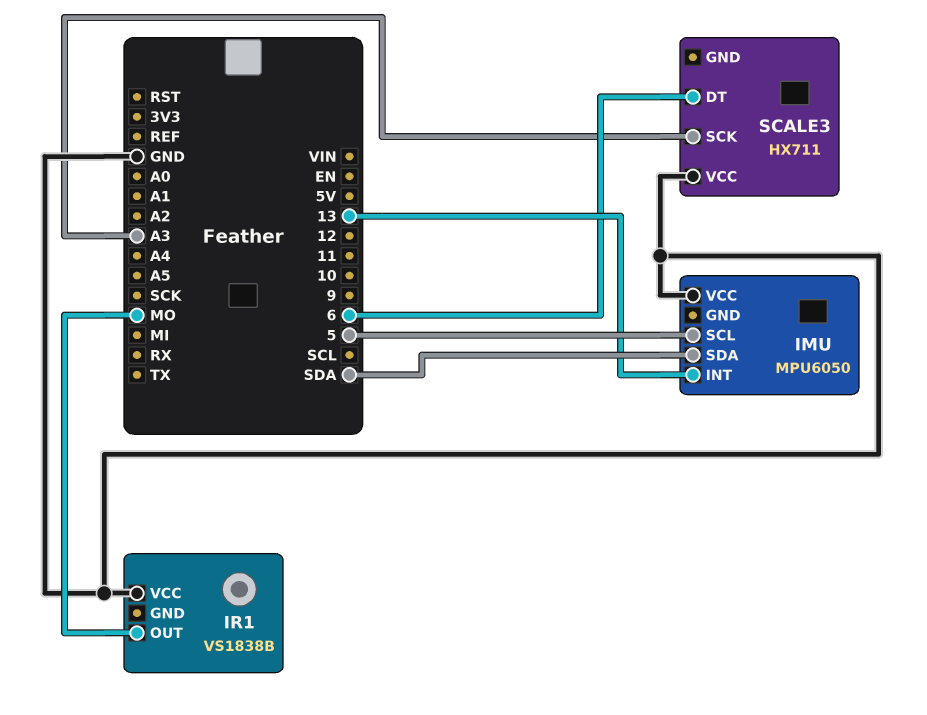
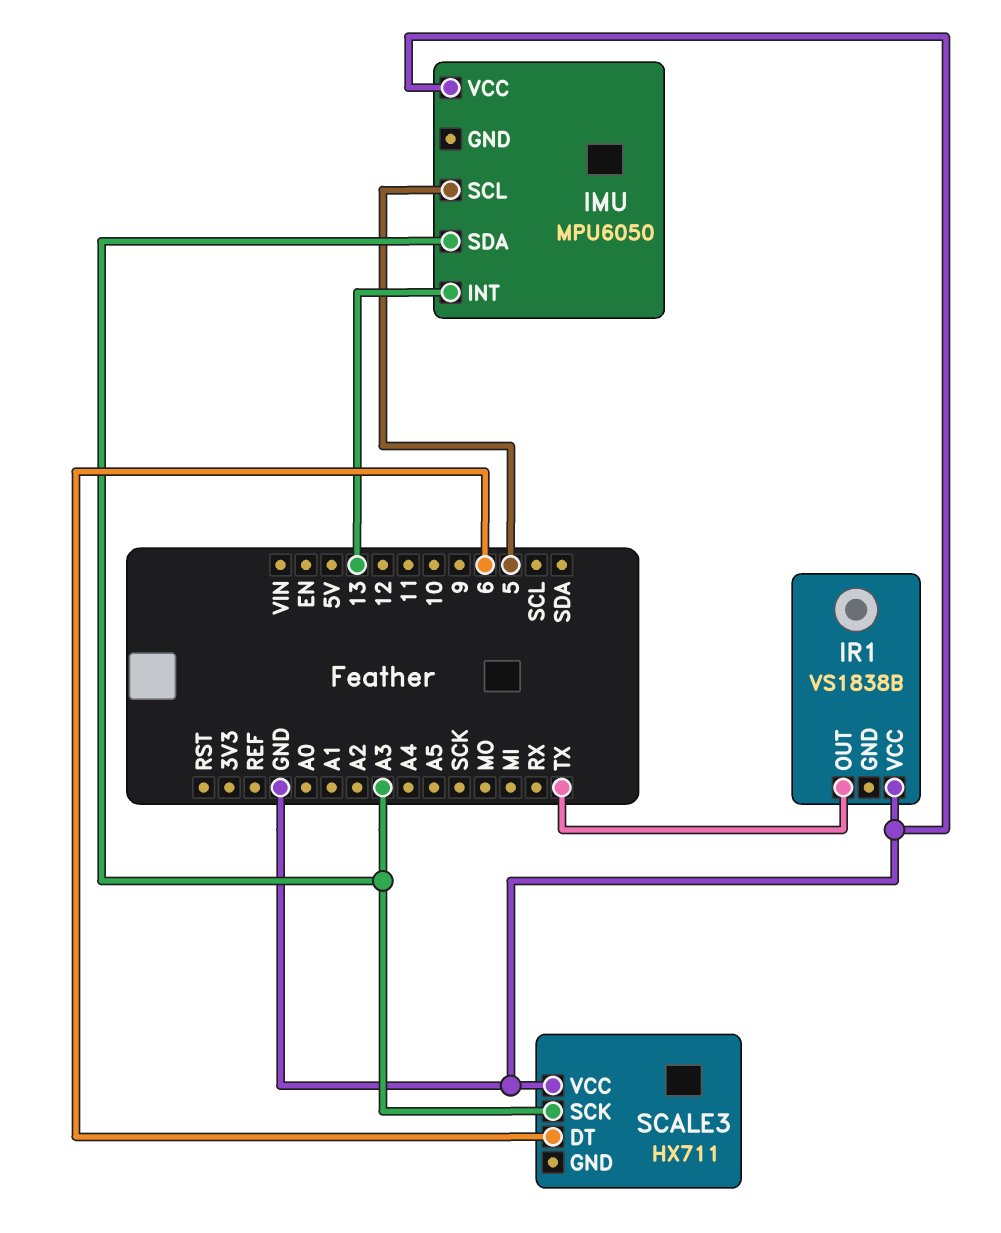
IMU pin SDA: SDA -> A3
IR1 pin OUT: MO -> TX

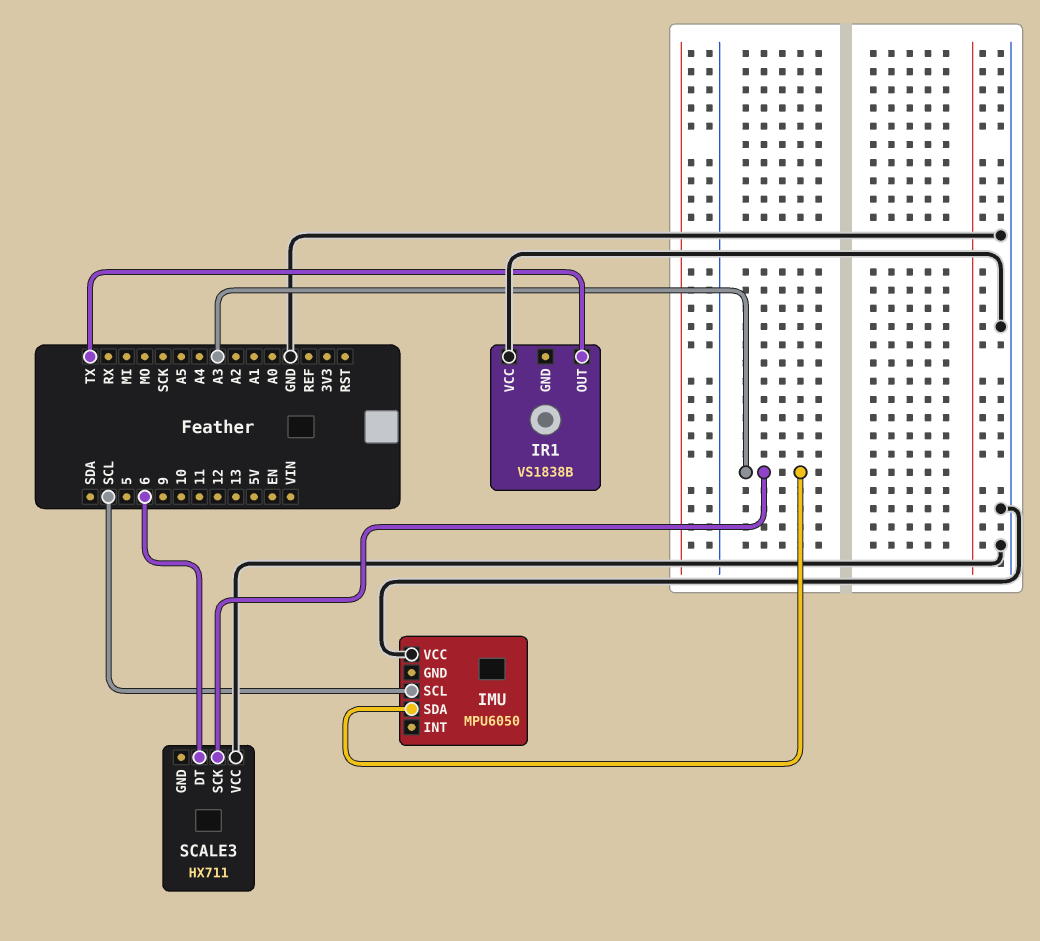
IMU pin INT: 13 -> none
IMU pin SCL: 5 -> SCL

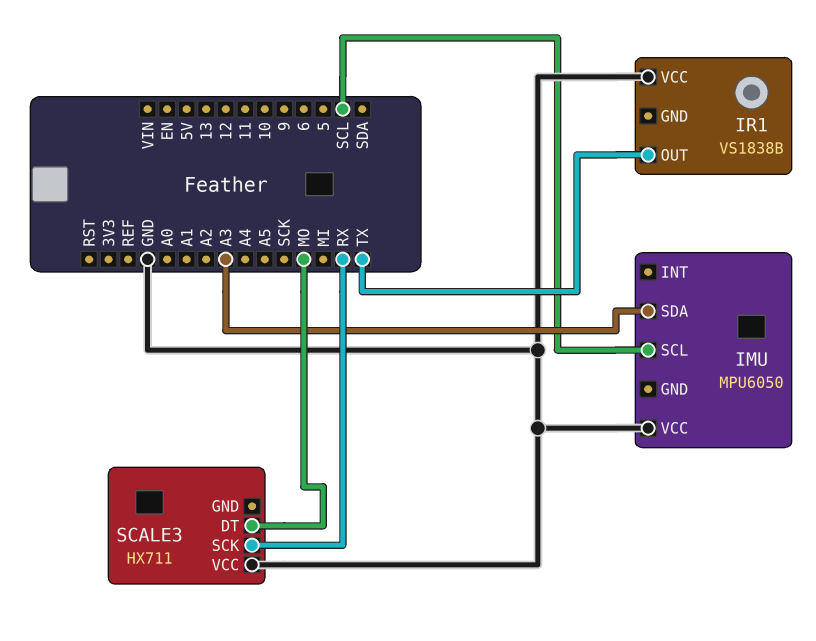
SCALE3 pin DT: 6 -> MO
SCALE3 pin SCK: A3 -> RX

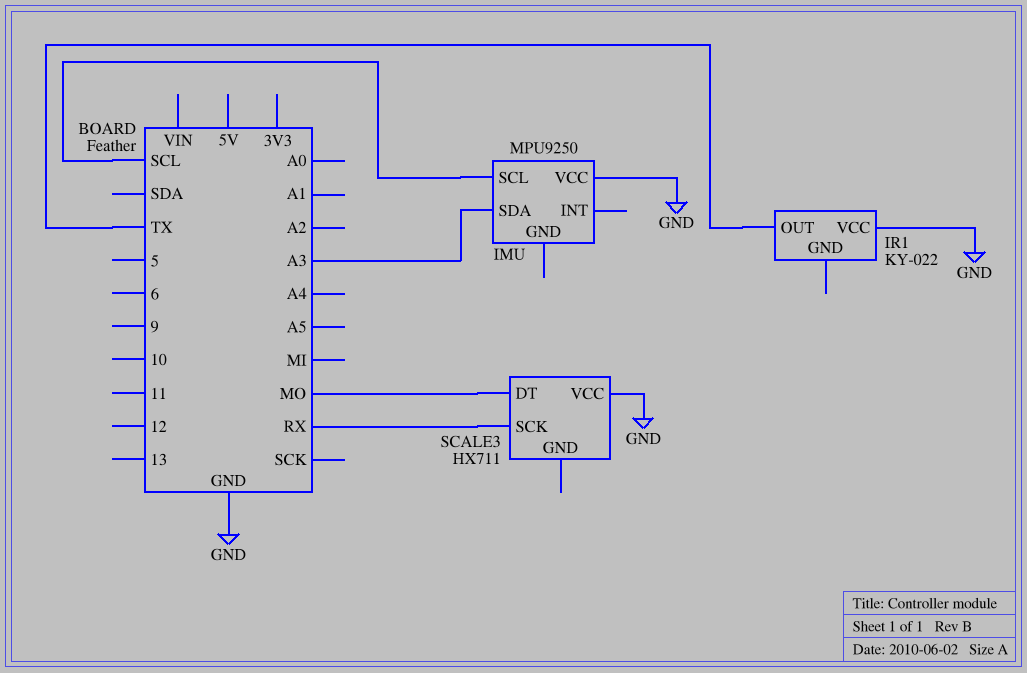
IMU: MPU6050 -> MPU9250
IR1: VS1838B -> KY-022

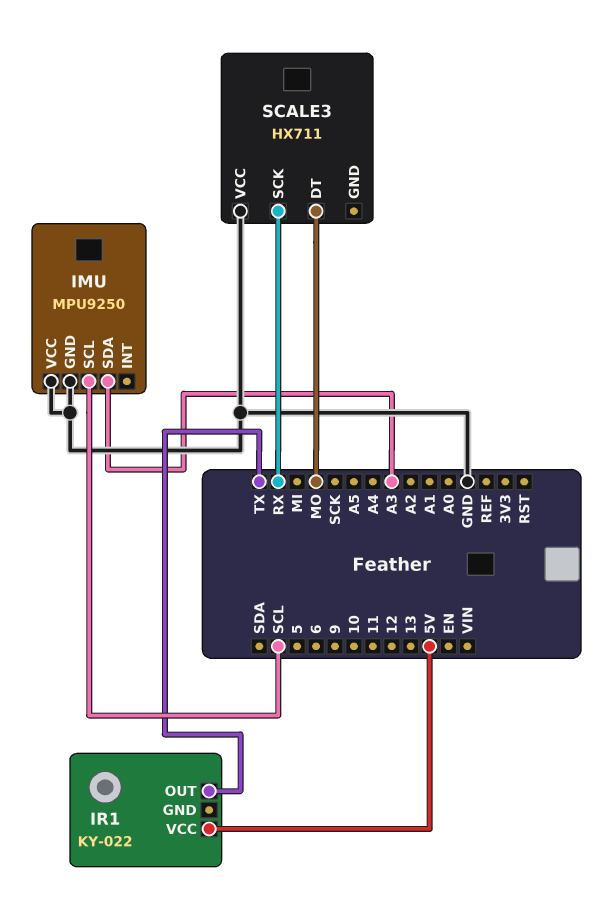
IMU pin GND: none -> GND
IR1 pin VCC: GND -> 5V

